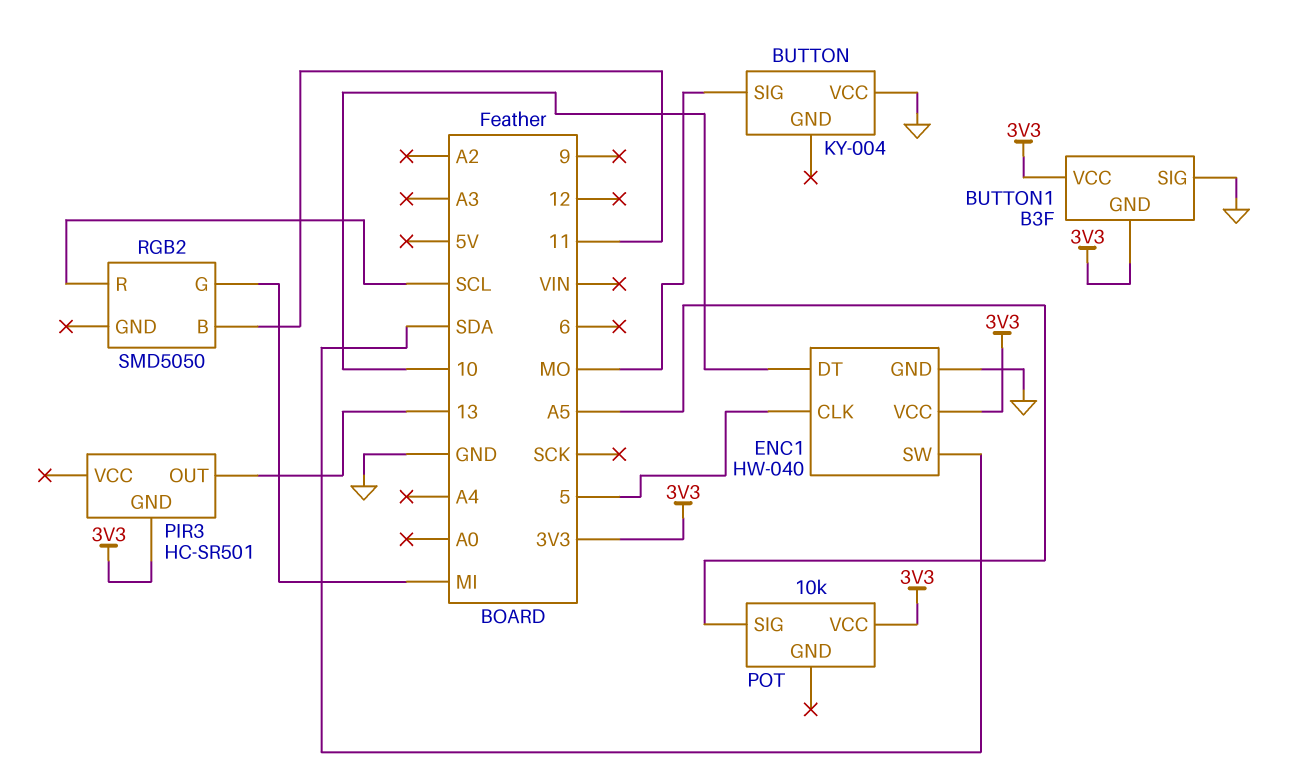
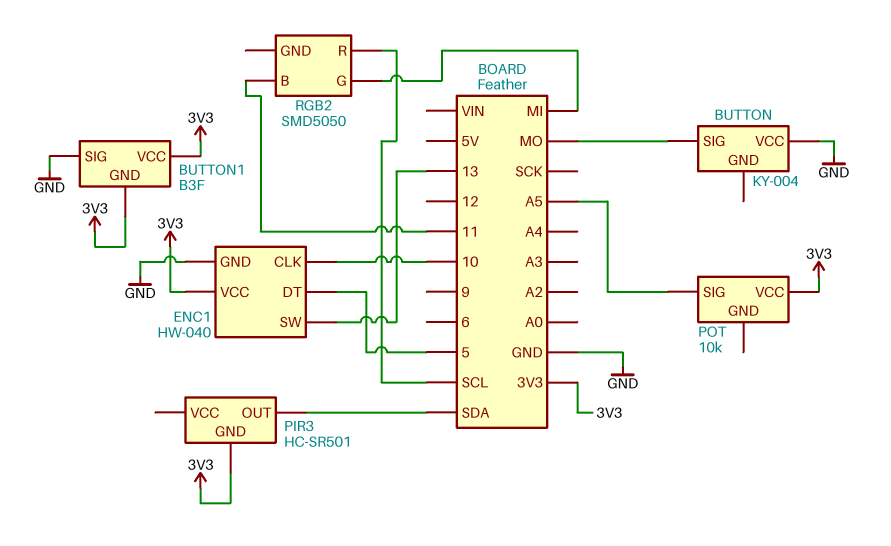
ENC1 pin CLK: 5 -> 10
ENC1 pin DT: 10 -> 5
ENC1 pin SW: SDA -> 13
PIR3 pin OUT: 13 -> SDA

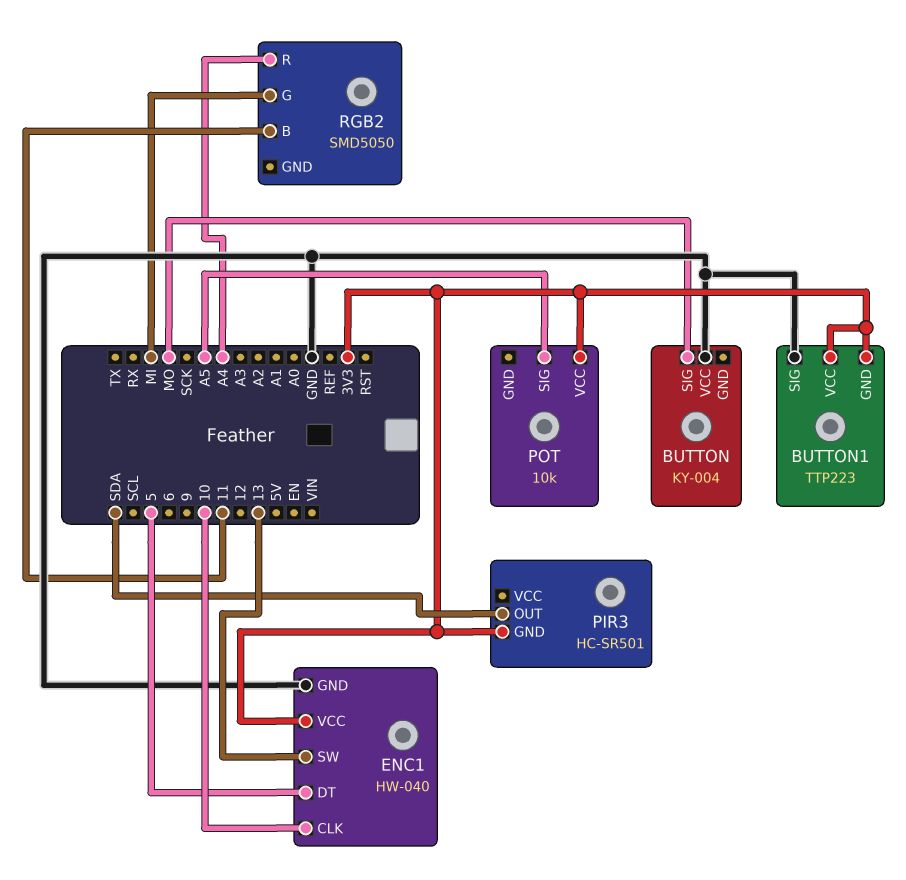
BUTTON1: B3F -> TTP223
RGB2 pin R: SCL -> A4

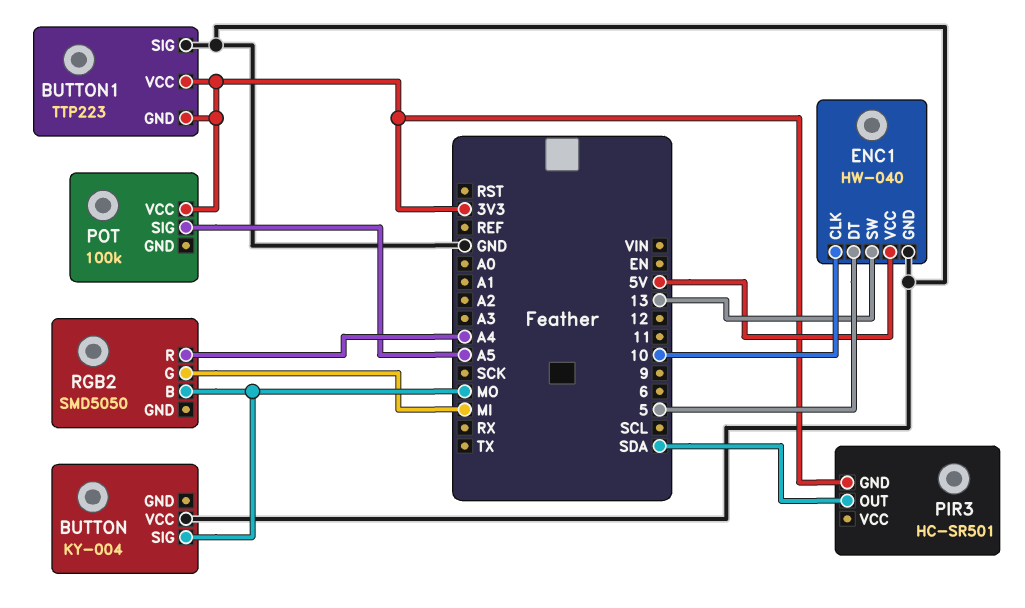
ENC1 pin VCC: 3V3 -> 5V
POT: 10k -> 100k
RGB2 pin B: 11 -> MO

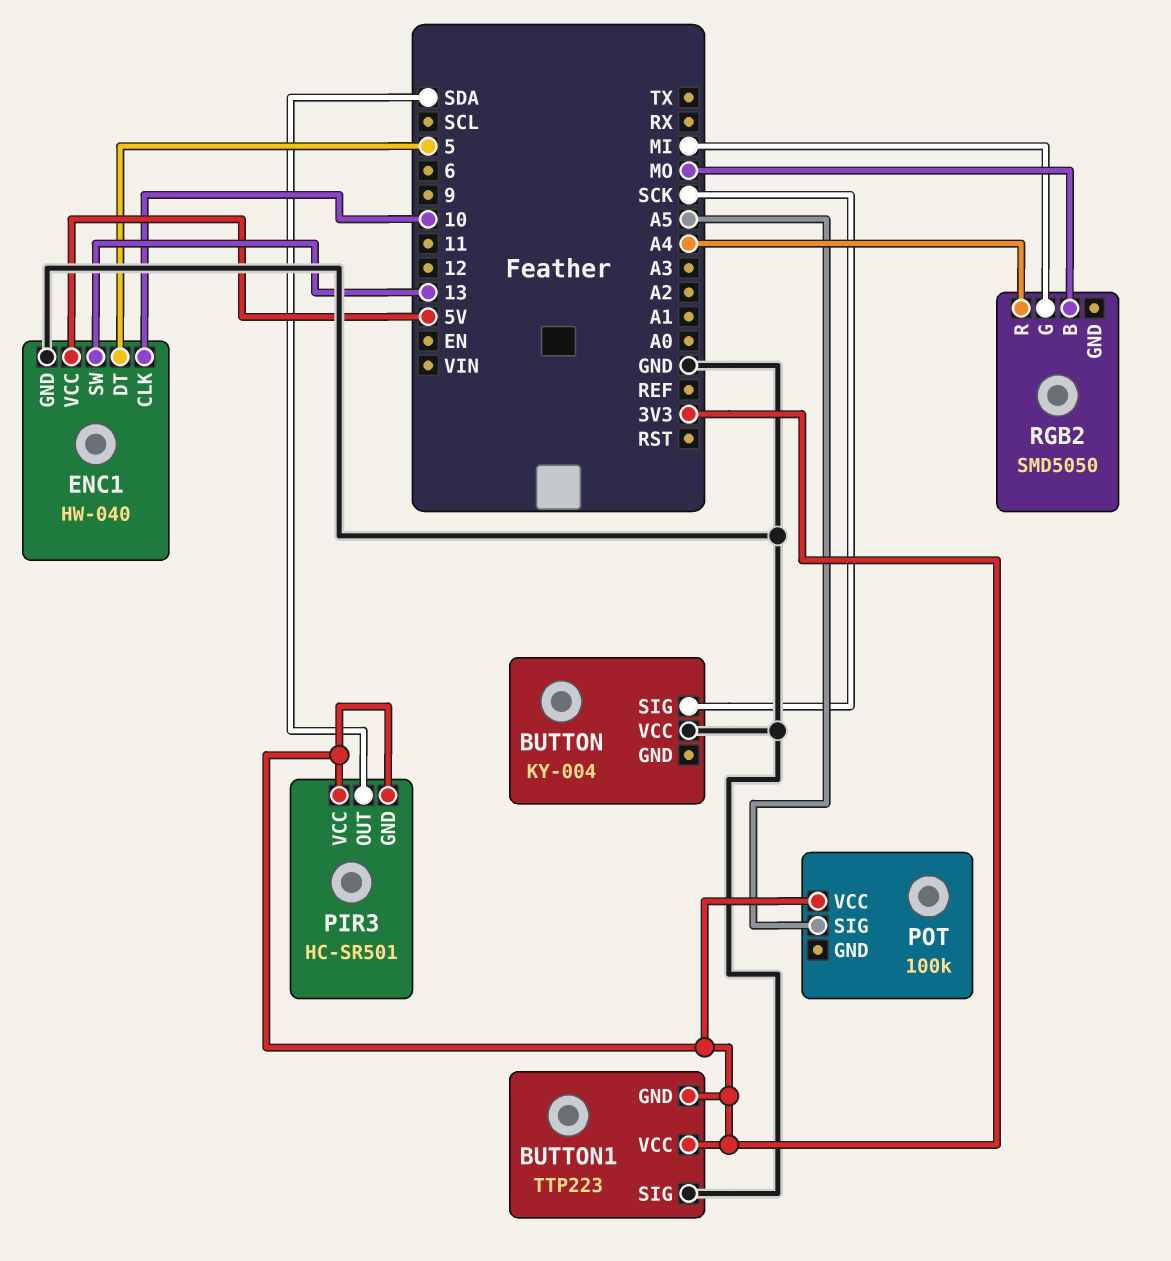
BUTTON pin SIG: MO -> SCK
PIR3 pin VCC: none -> 3V3

